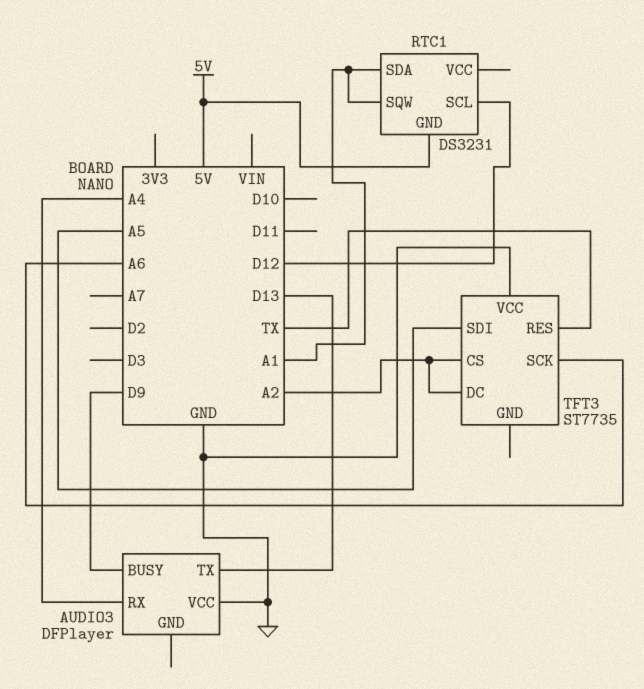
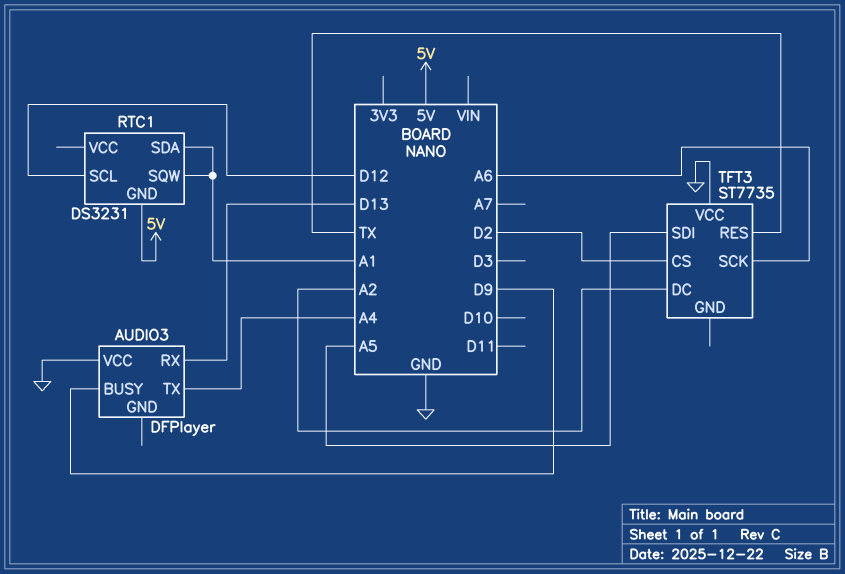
AUDIO3 pin RX: A4 -> D13
AUDIO3 pin TX: D13 -> A4
TFT3 pin CS: A2 -> D2

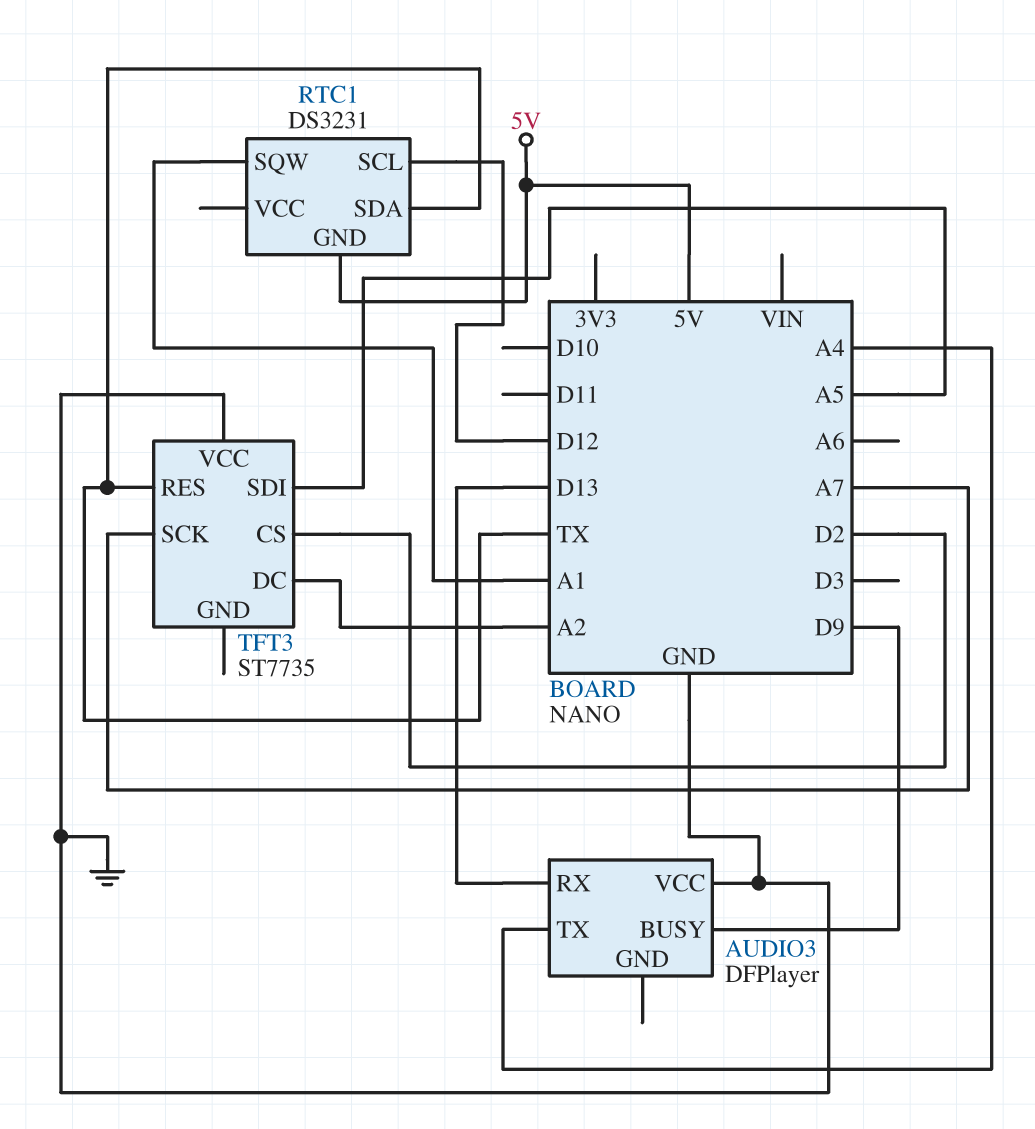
RTC1 pin SDA: A1 -> TX
TFT3 pin SCK: A6 -> A7

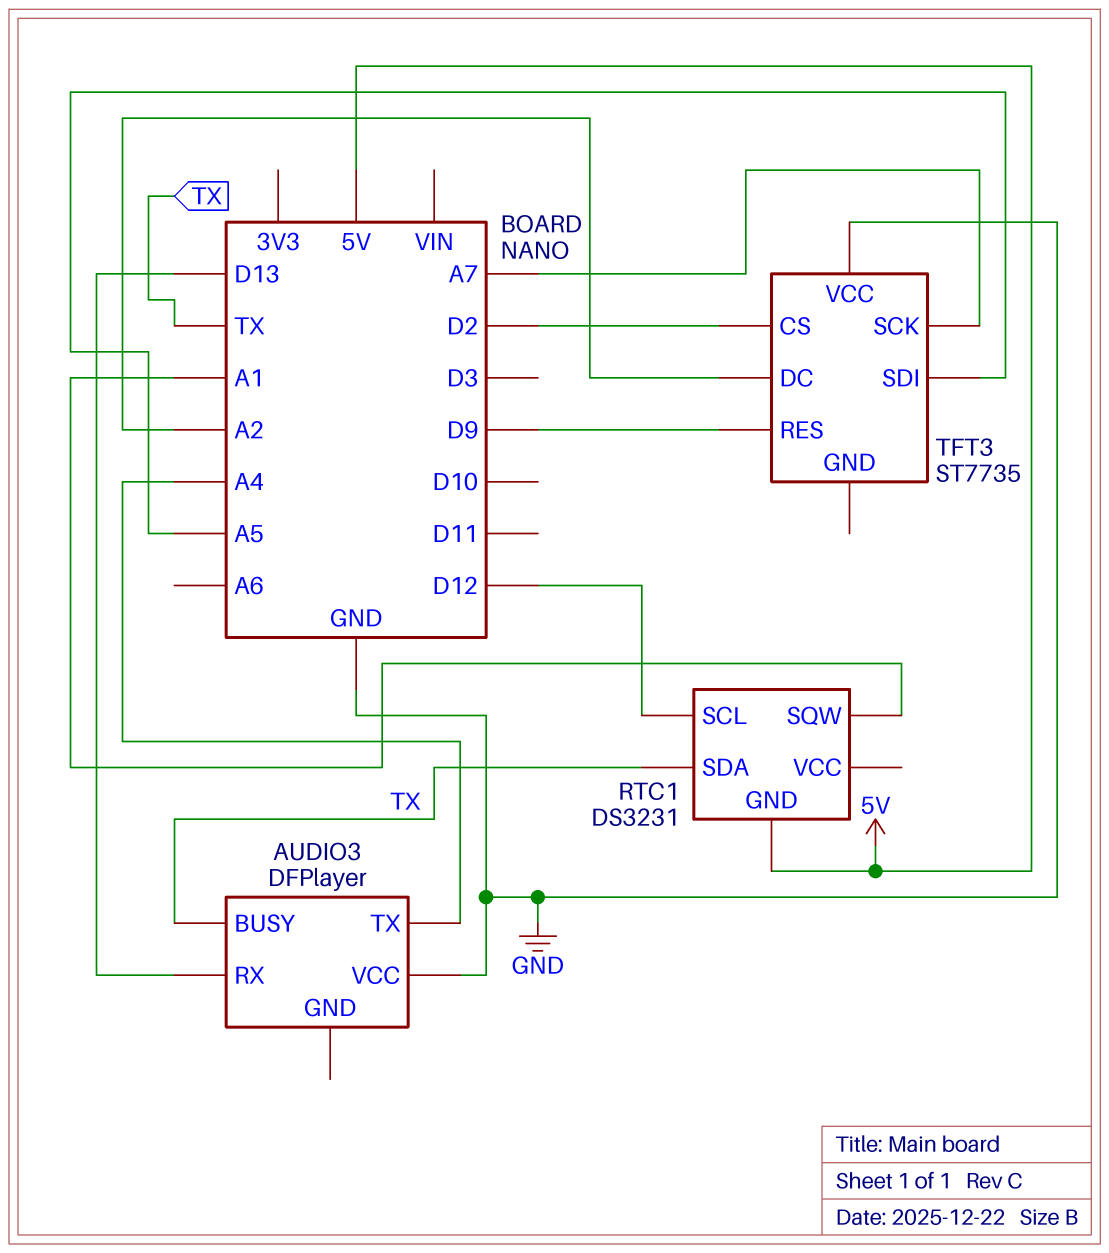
AUDIO3 pin BUSY: D9 -> TX
TFT3 pin RES: TX -> D9

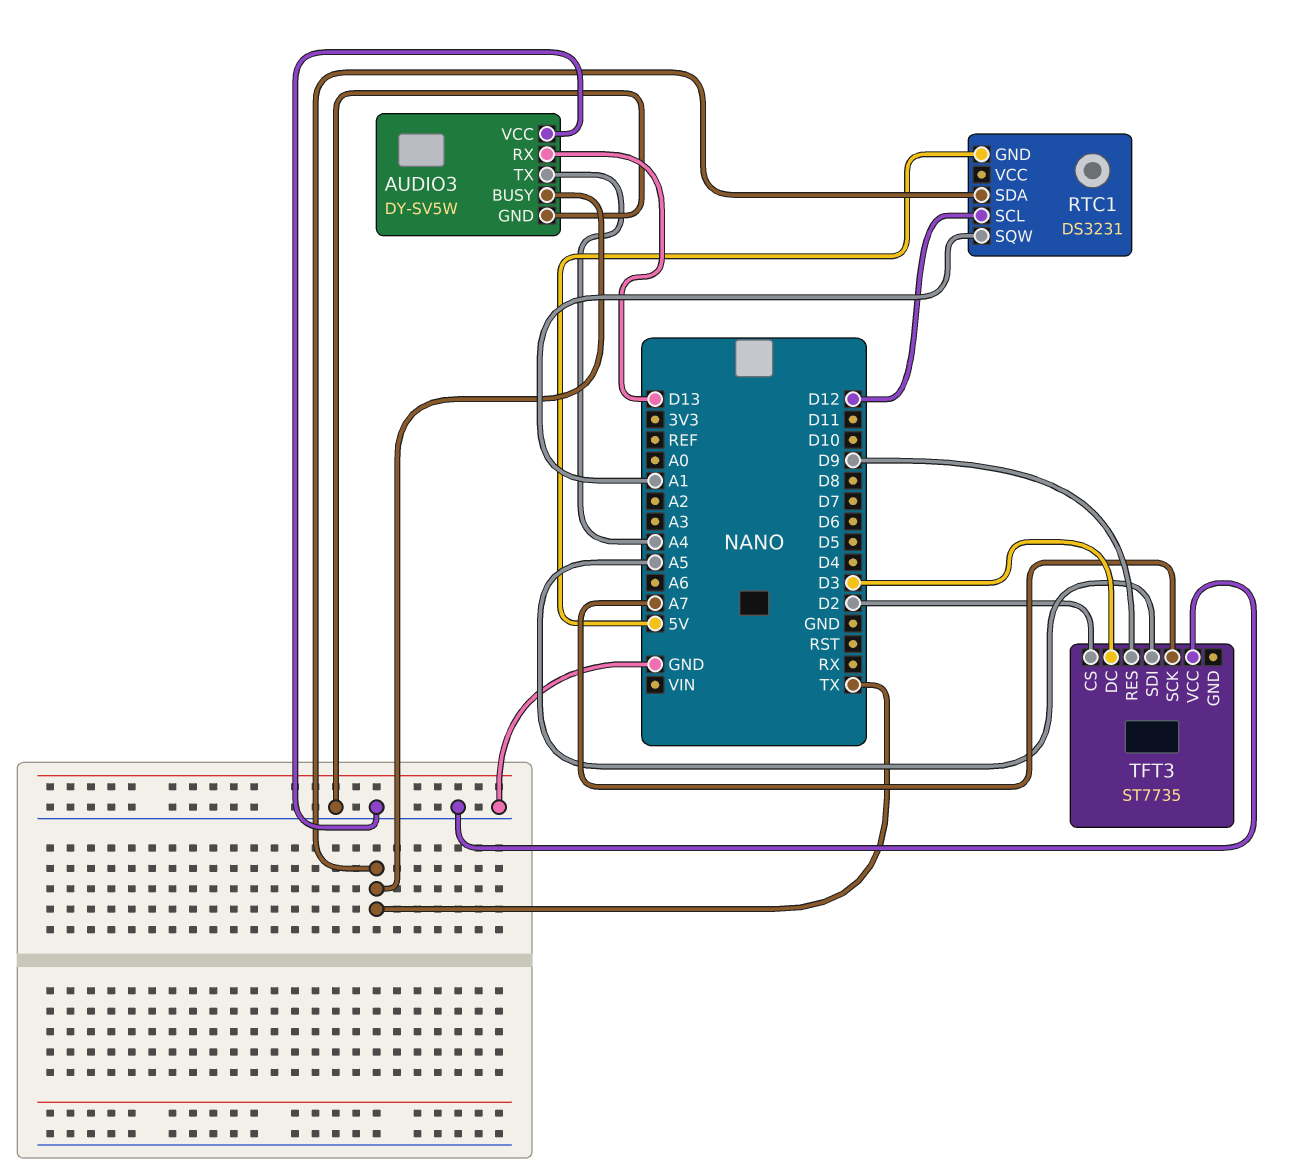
AUDIO3: DFPlayer -> DY-SV5W
AUDIO3 pin GND: none -> GND
TFT3 pin DC: A2 -> D3

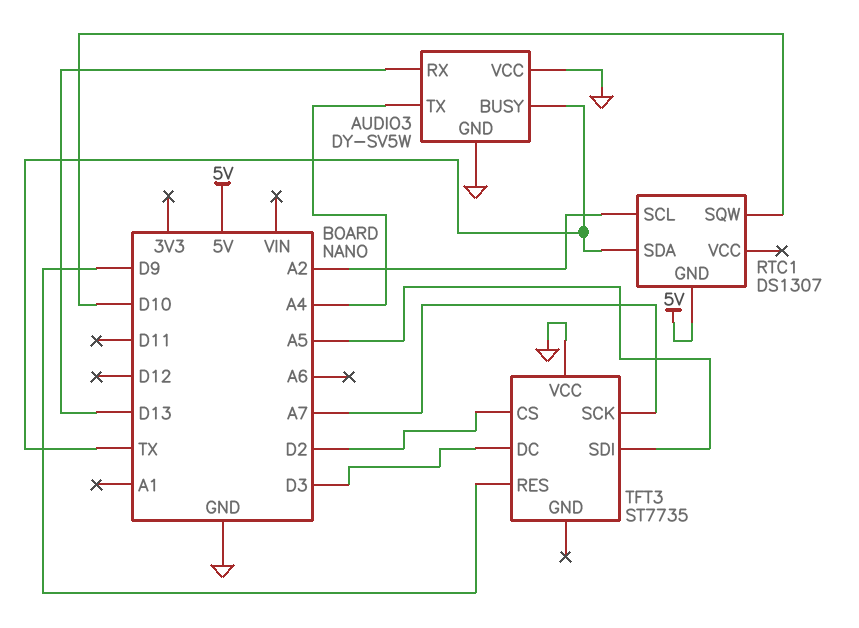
RTC1: DS3231 -> DS1307
RTC1 pin SCL: D12 -> A2
RTC1 pin SQW: A1 -> D10

